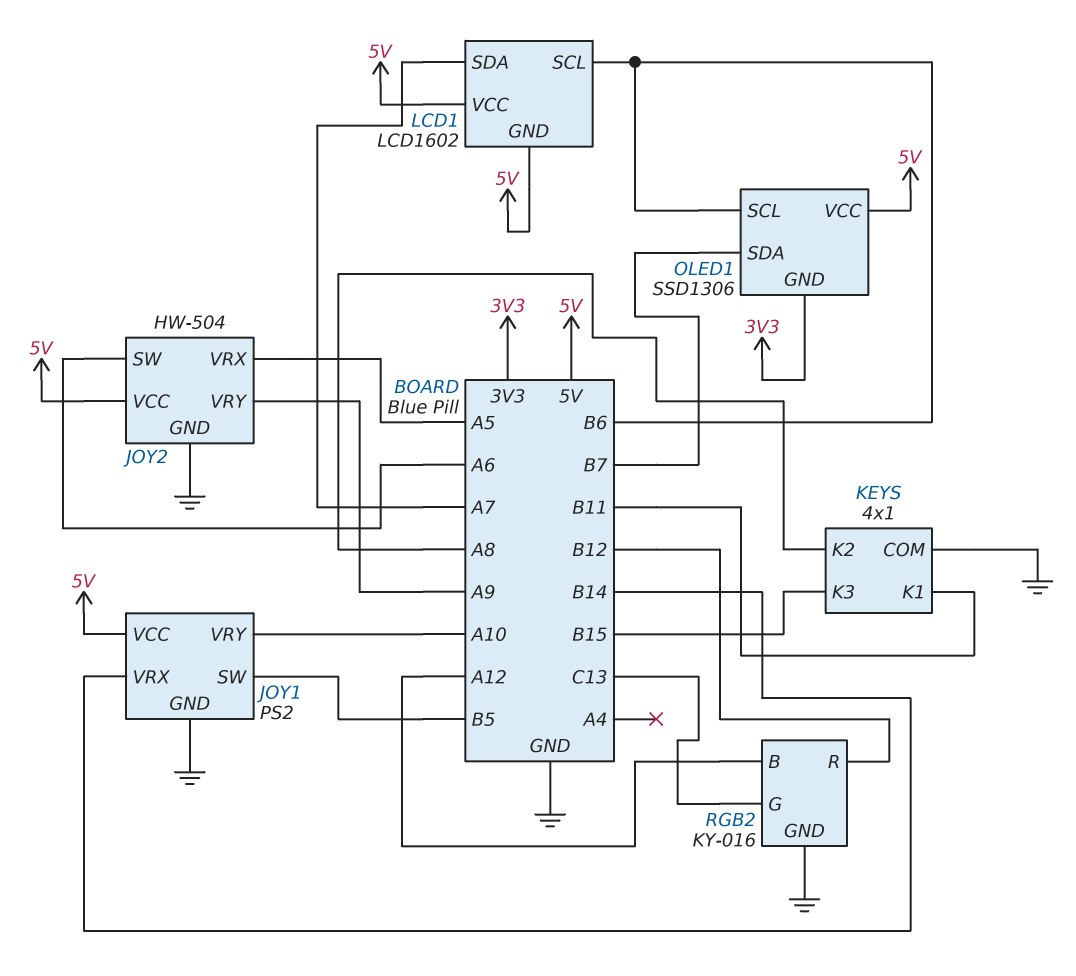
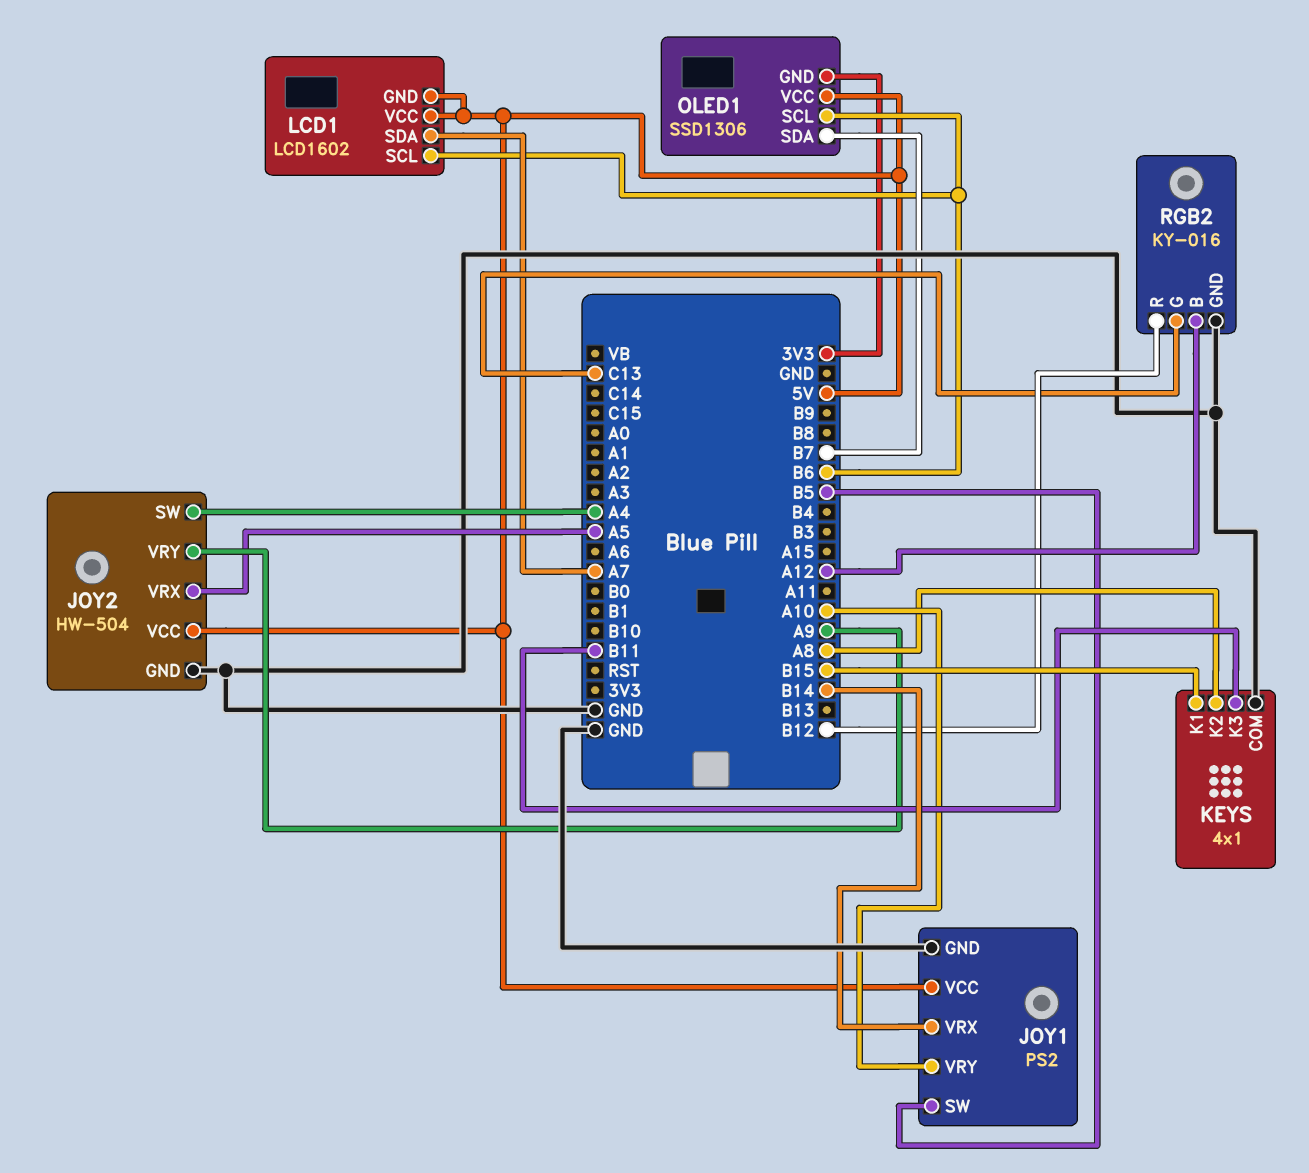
JOY2 pin SW: A6 -> A4
KEYS pin K1: B11 -> B15
KEYS pin K3: B15 -> B11

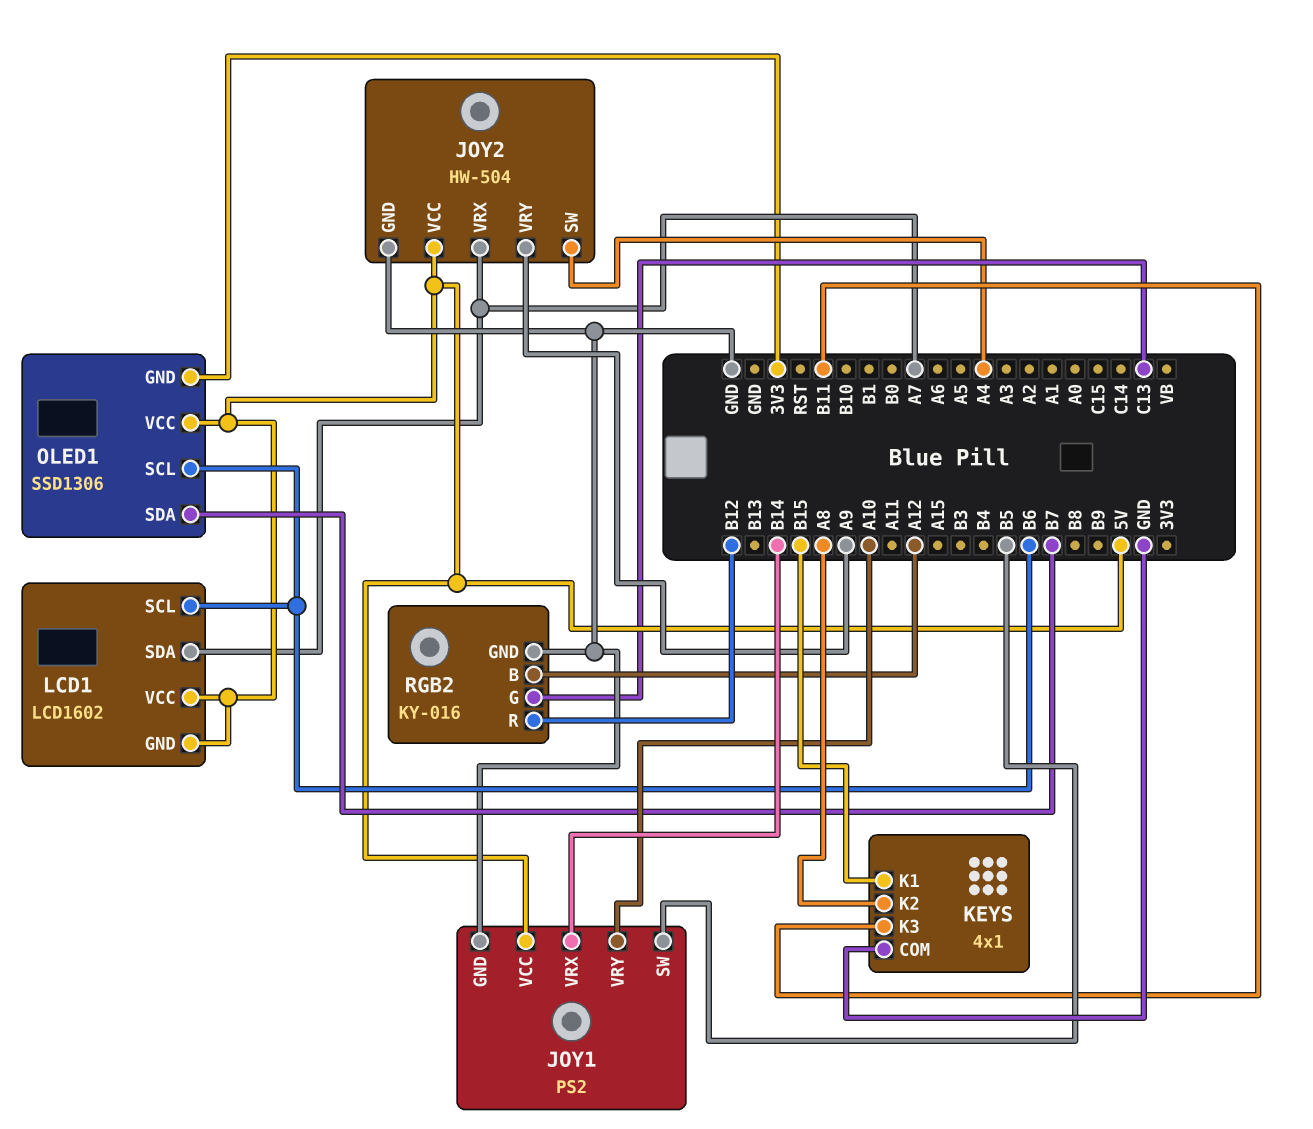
JOY2 pin VRX: A5 -> A7

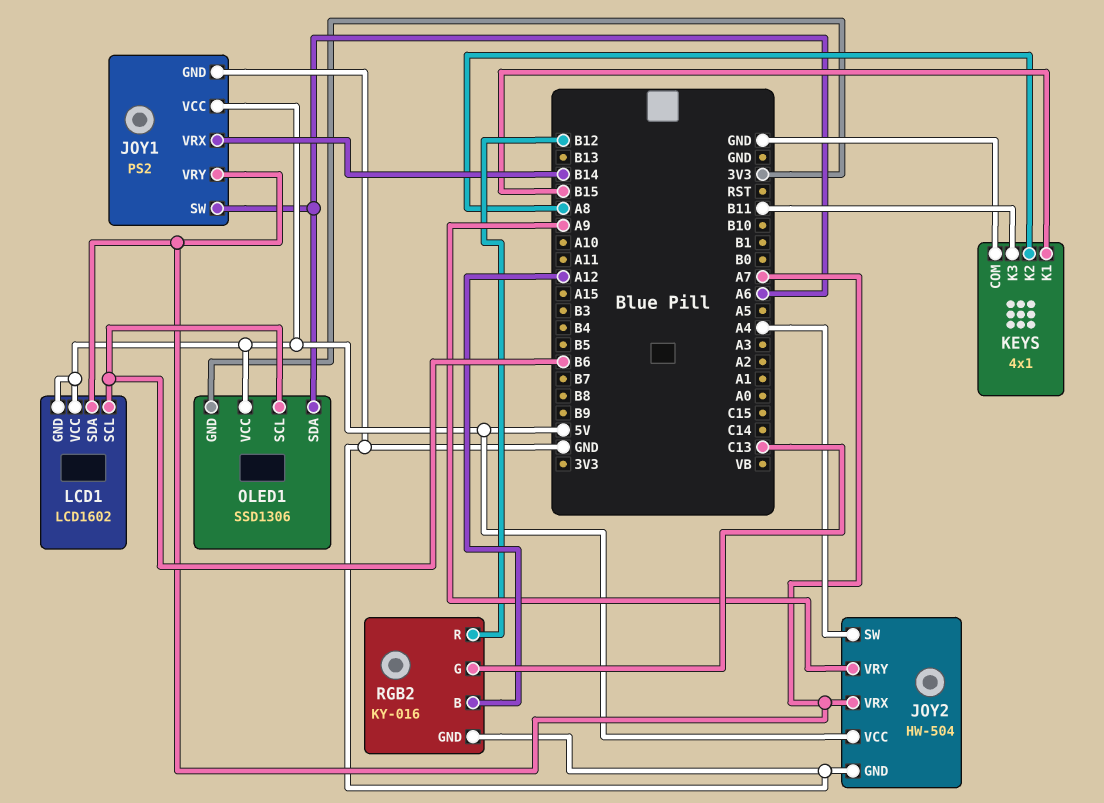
JOY1 pin SW: B5 -> A6
JOY1 pin VRY: A10 -> A7
OLED1 pin SDA: B7 -> A6

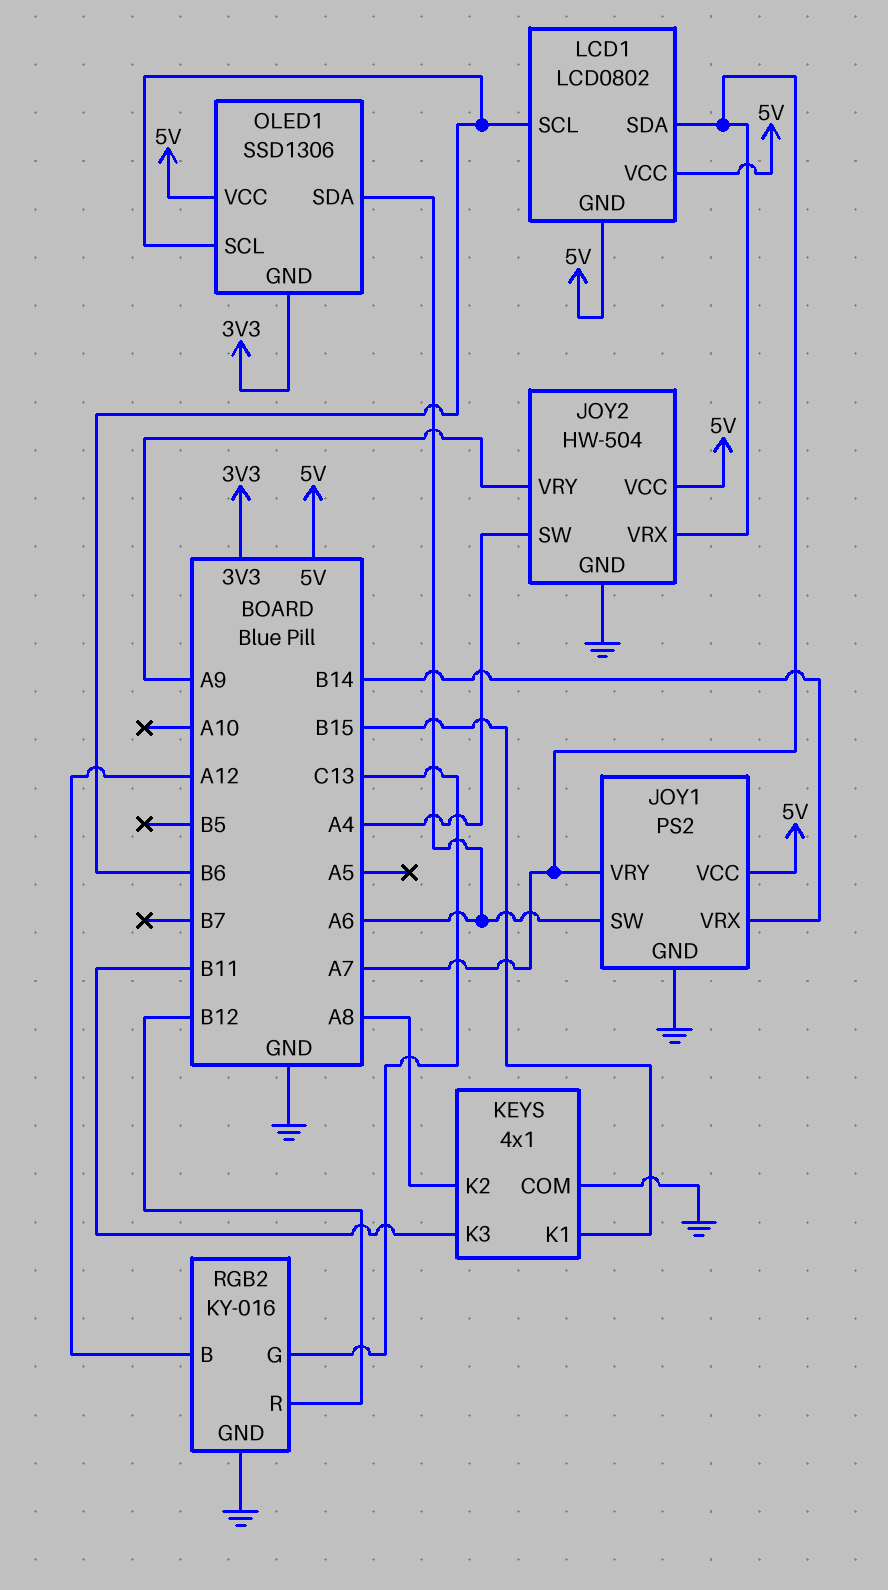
LCD1: LCD1602 -> LCD0802

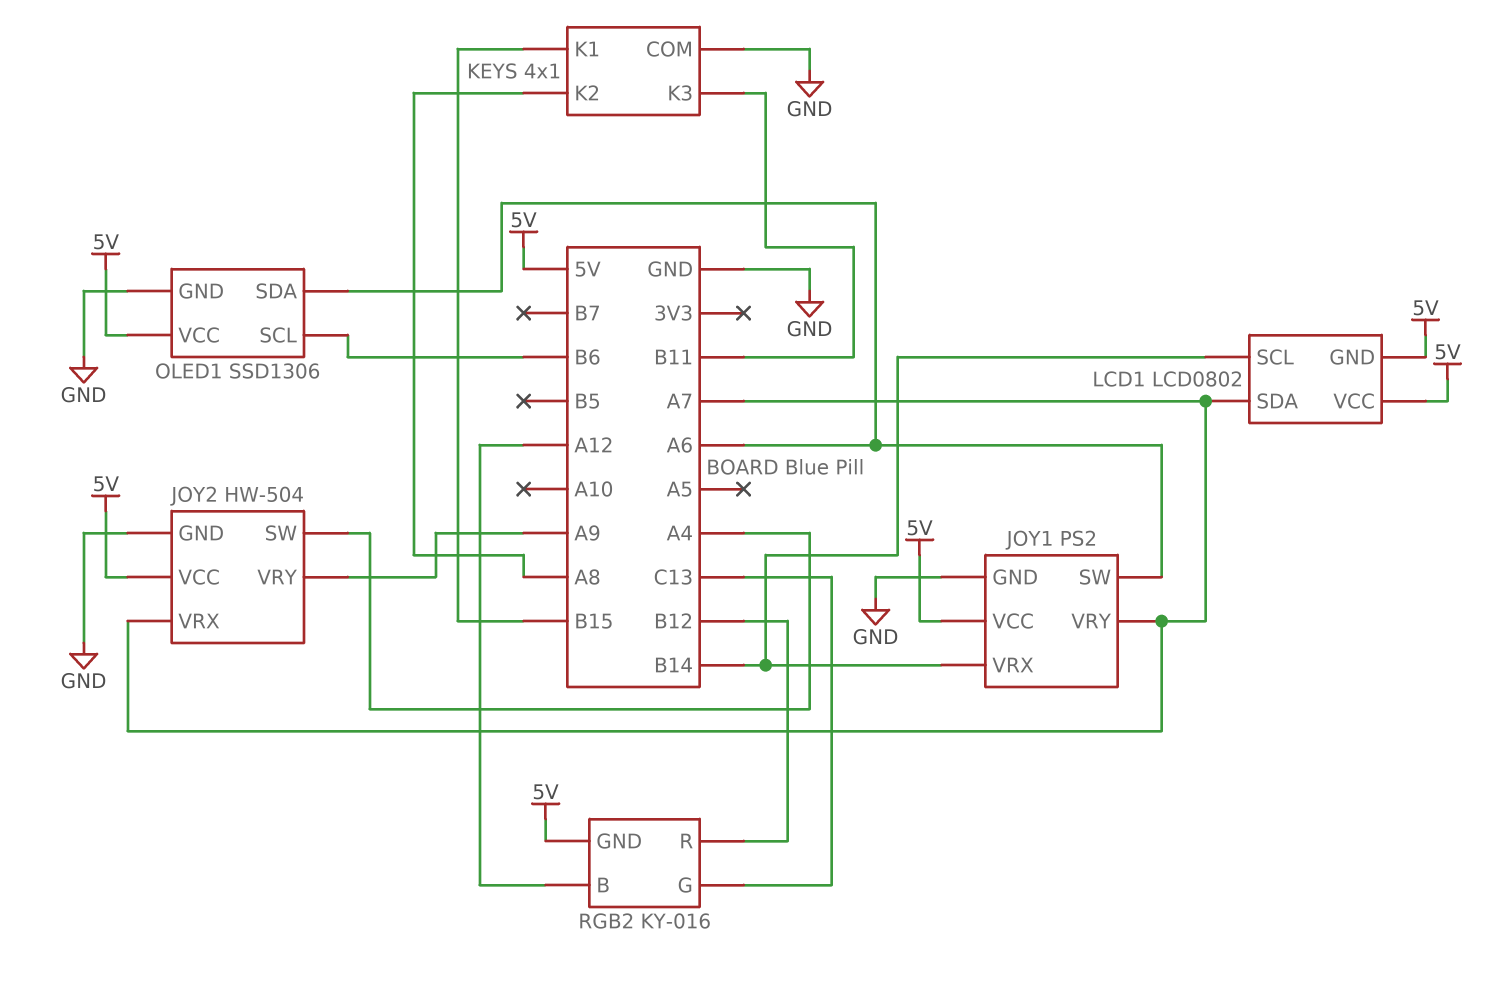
LCD1 pin SCL: B6 -> B14
OLED1 pin GND: 3V3 -> GND
RGB2 pin GND: GND -> 5V

